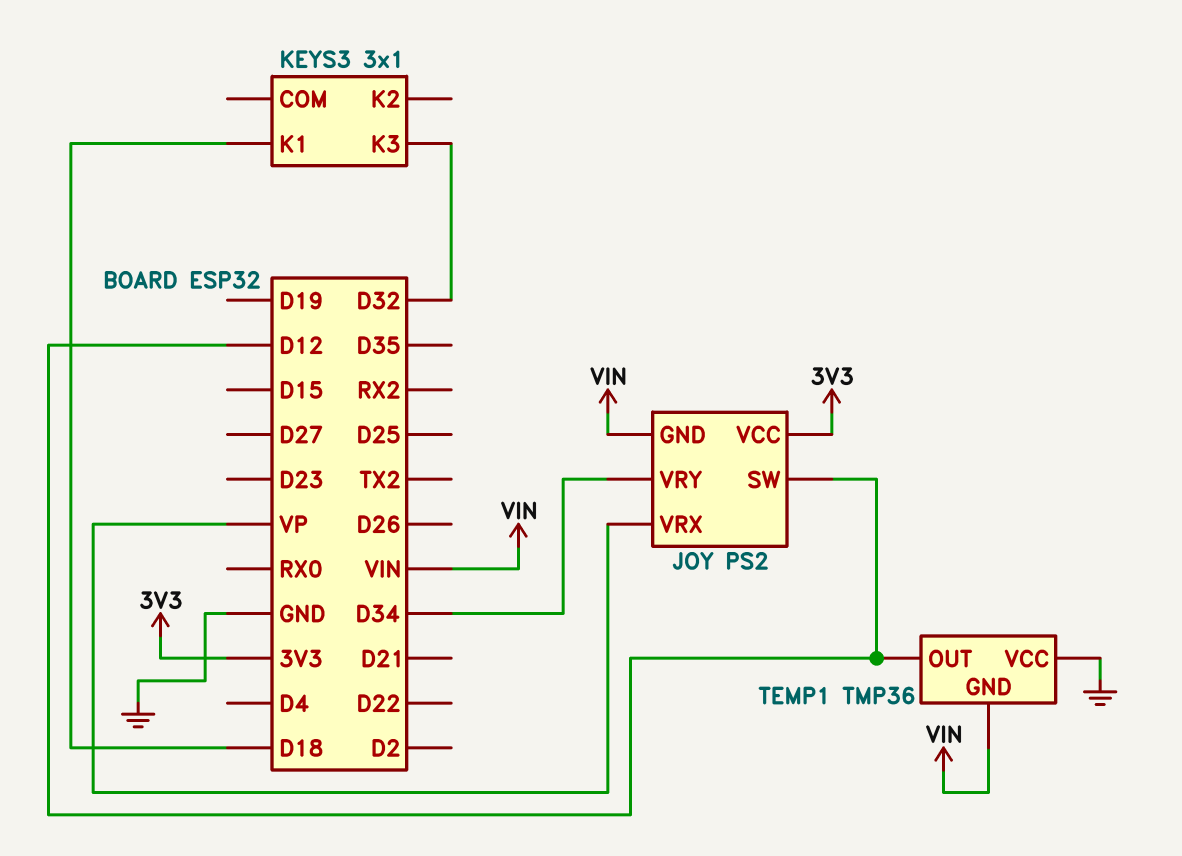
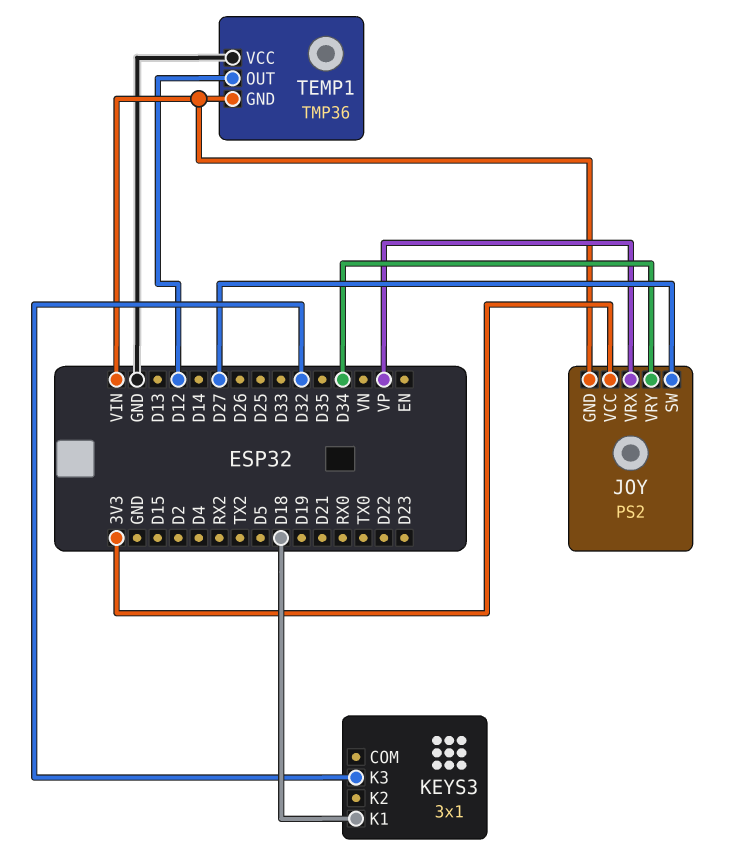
JOY pin SW: D12 -> D27

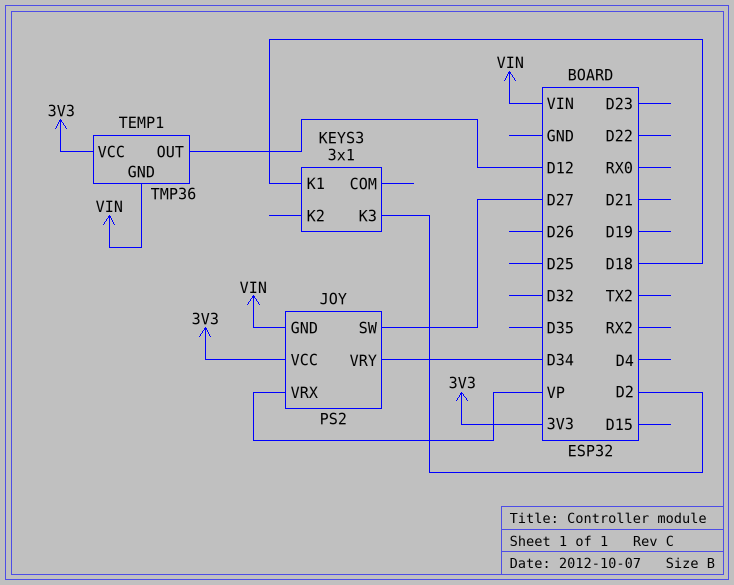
KEYS3 pin K3: D32 -> D2
TEMP1 pin VCC: GND -> 3V3

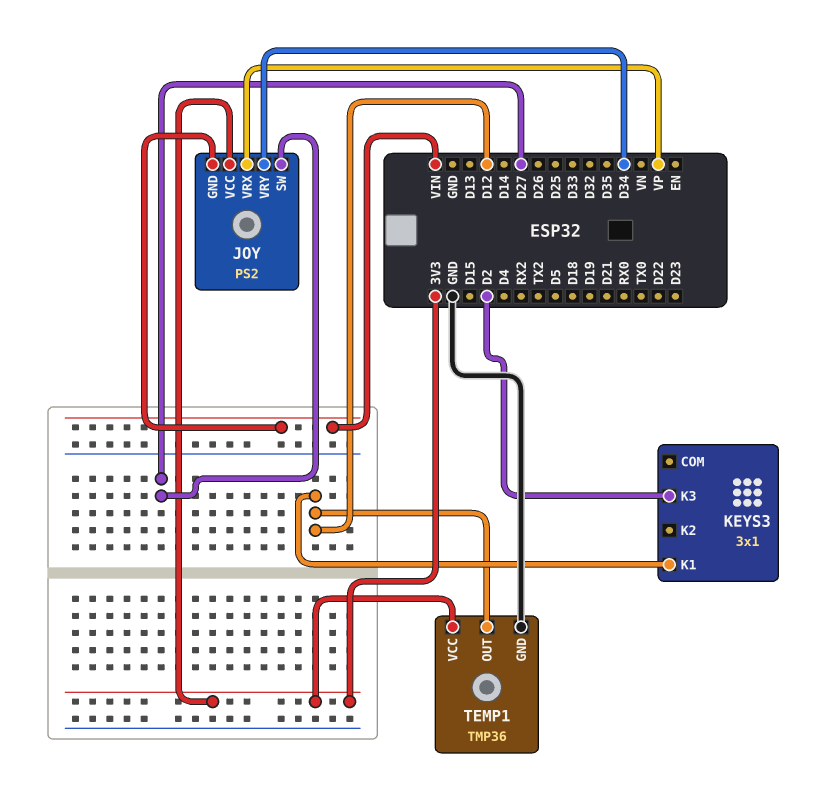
KEYS3 pin K1: D18 -> D12
TEMP1 pin GND: VIN -> GND

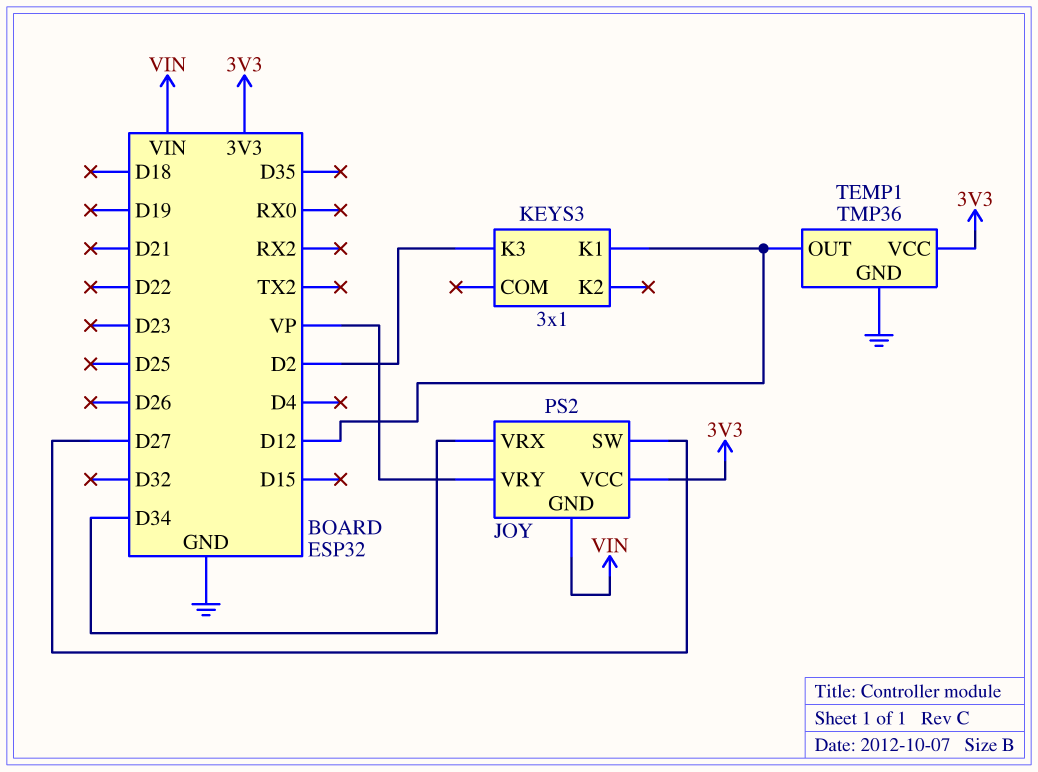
JOY pin VRX: VP -> D34
JOY pin VRY: D34 -> VP

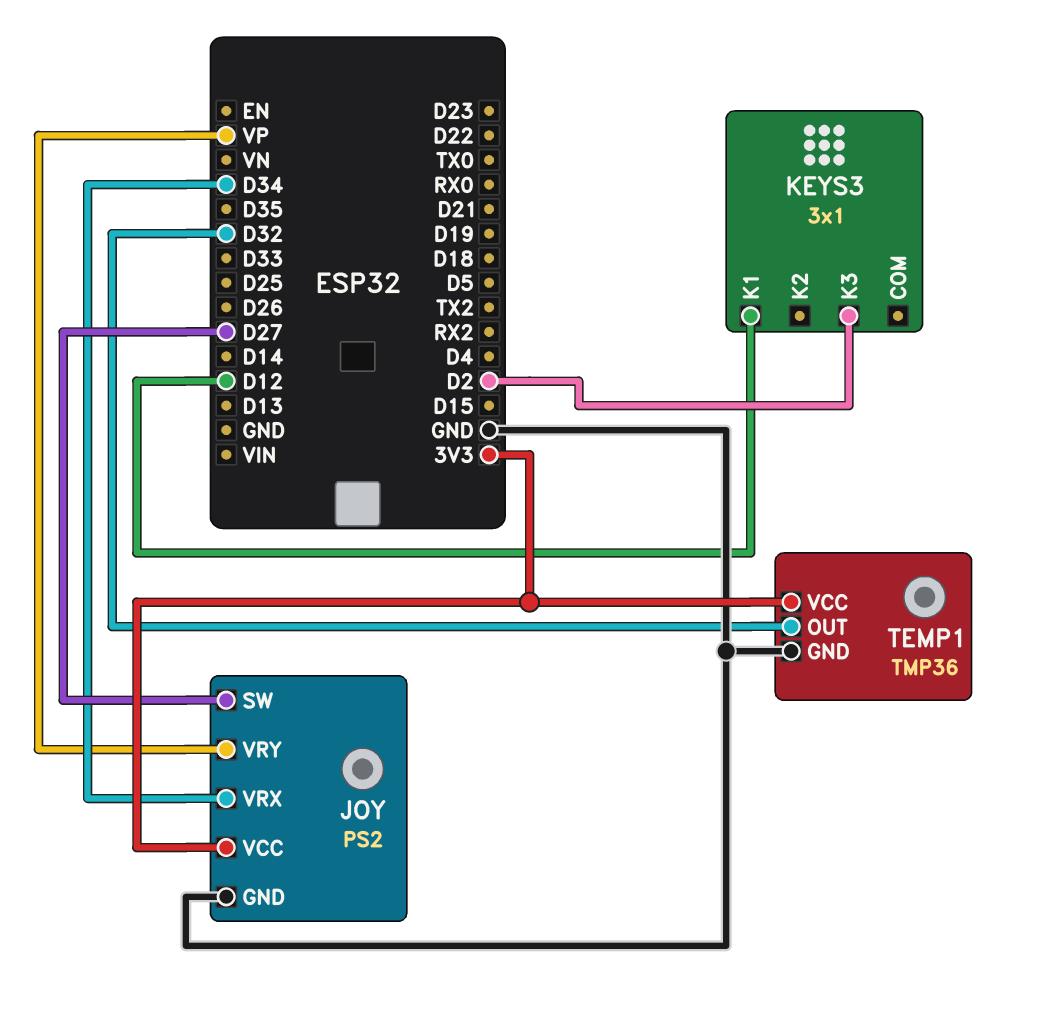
JOY pin GND: VIN -> GND
TEMP1 pin OUT: D12 -> D32

